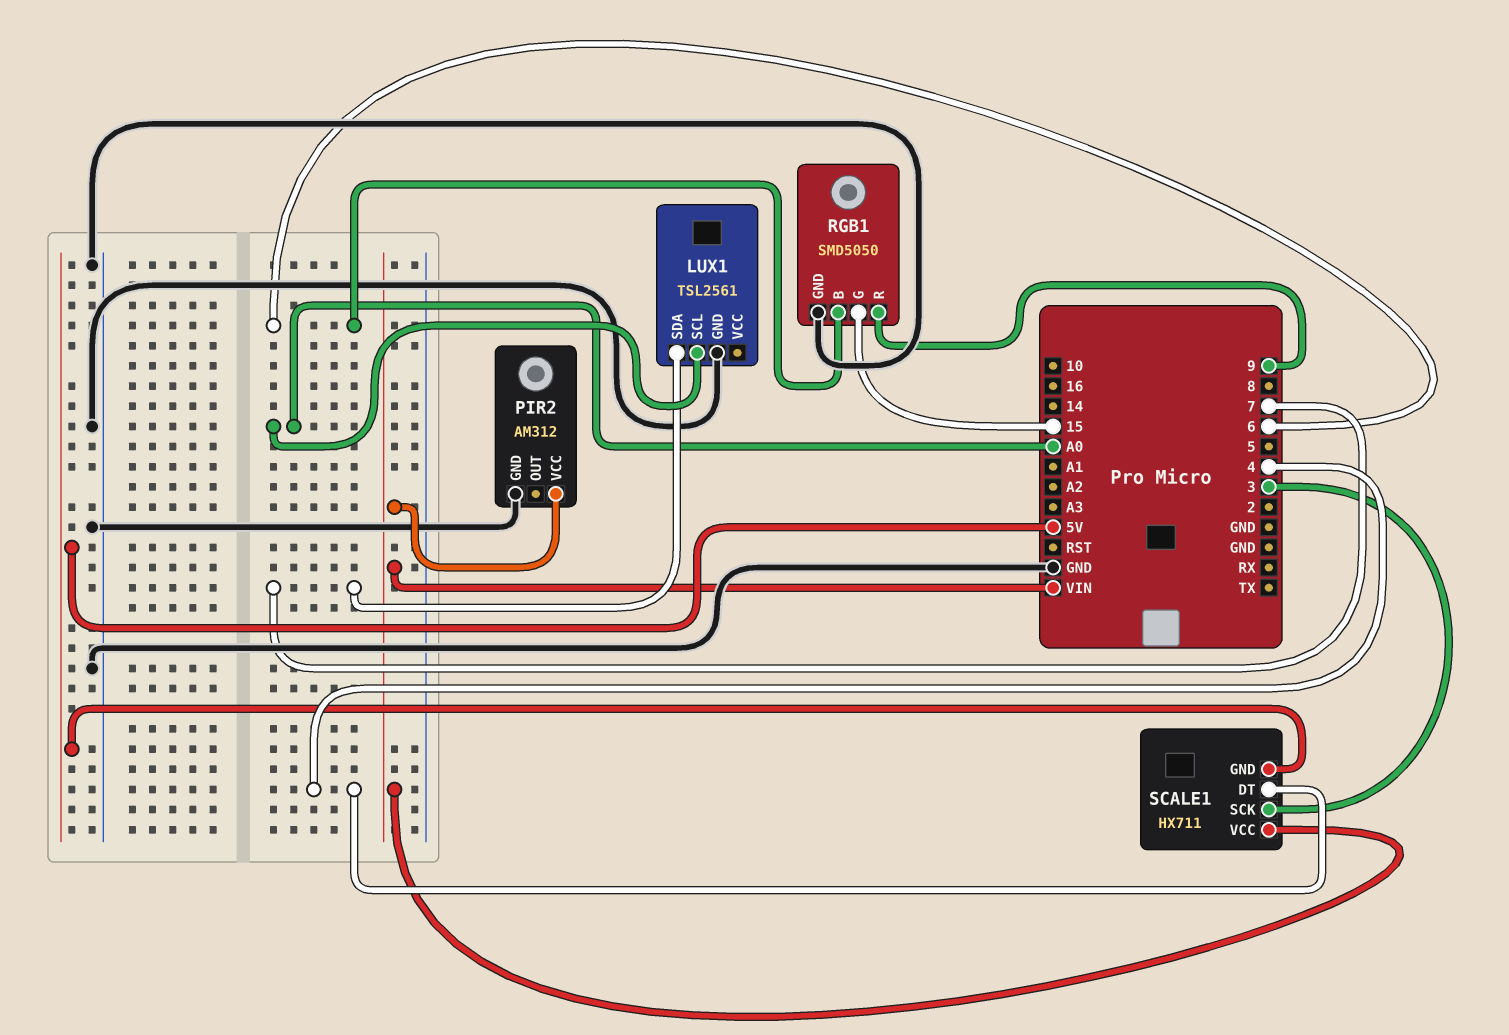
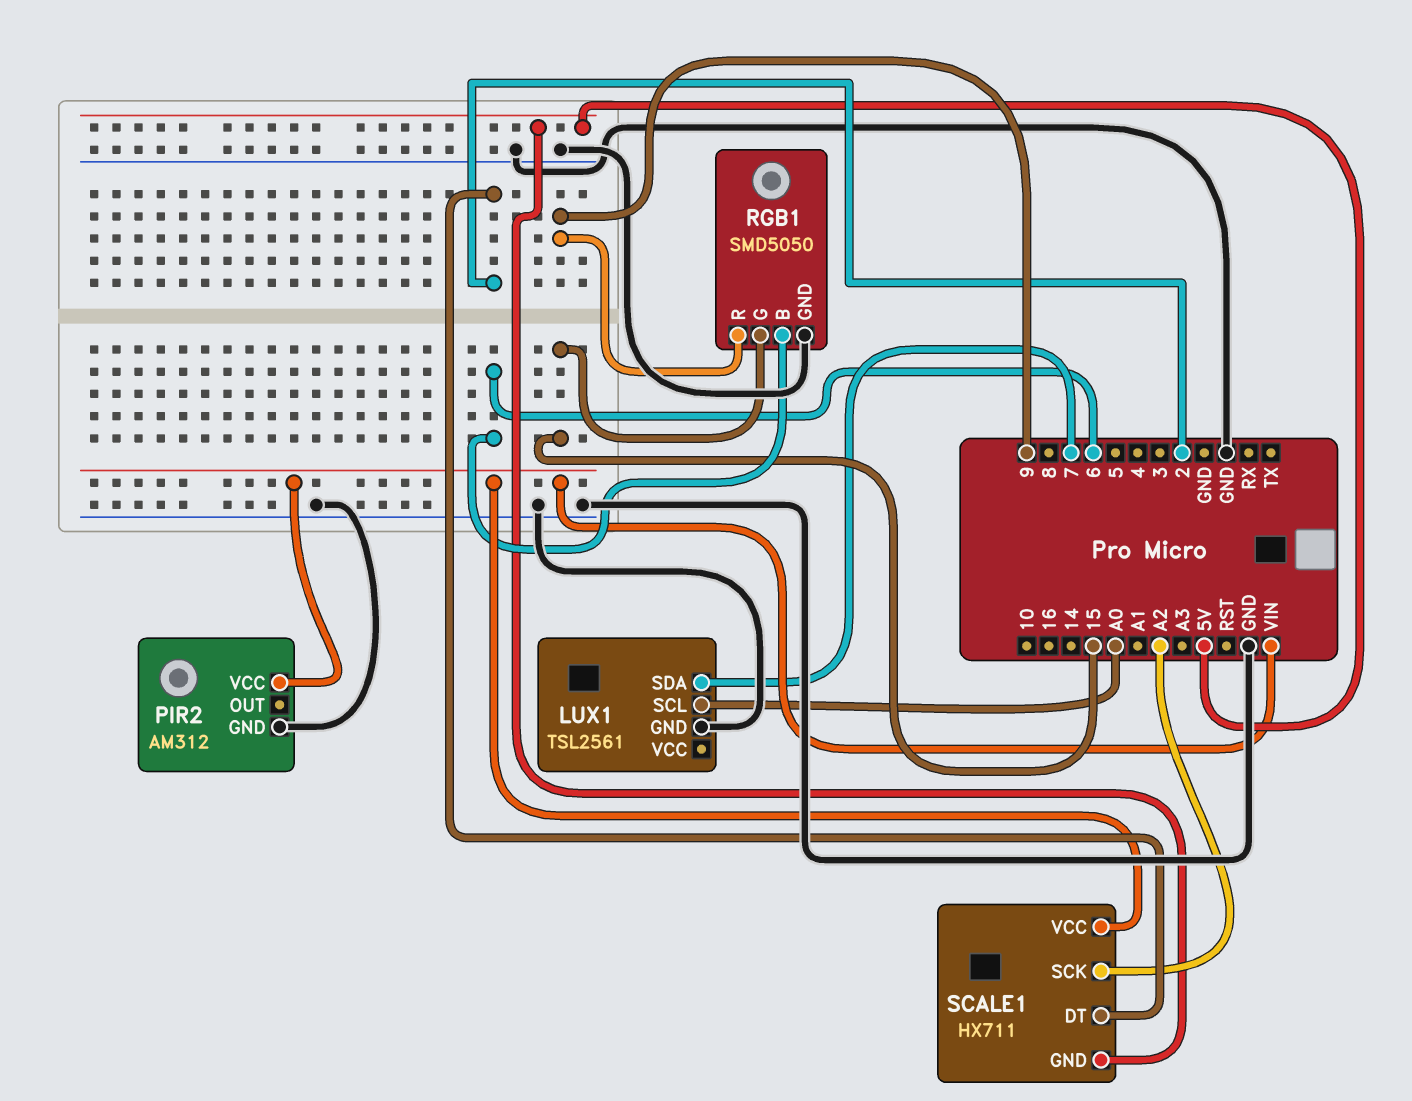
SCALE1 pin DT: 4 -> 2
SCALE1 pin SCK: 3 -> A2

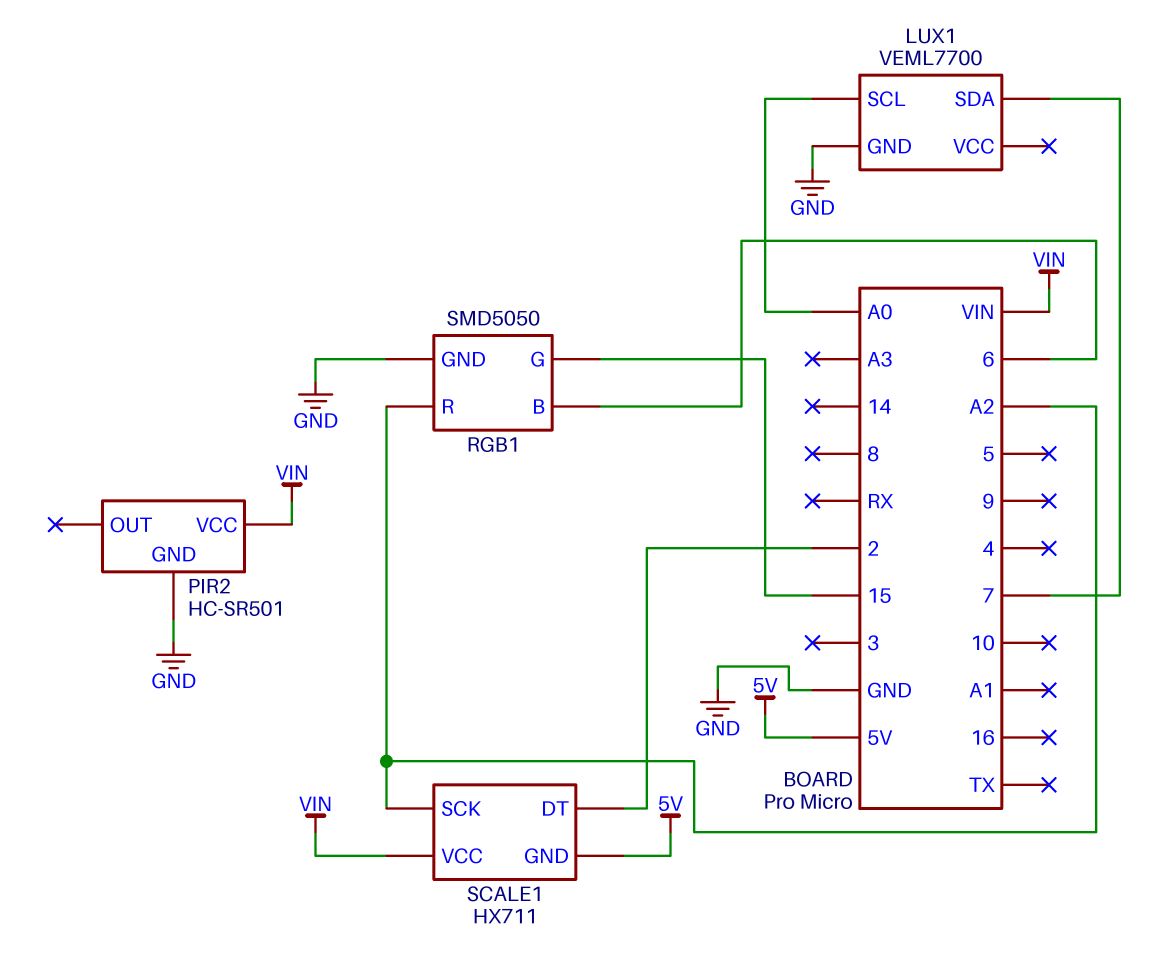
LUX1: TSL2561 -> VEML7700
PIR2: AM312 -> HC-SR501
RGB1 pin R: 9 -> A2

